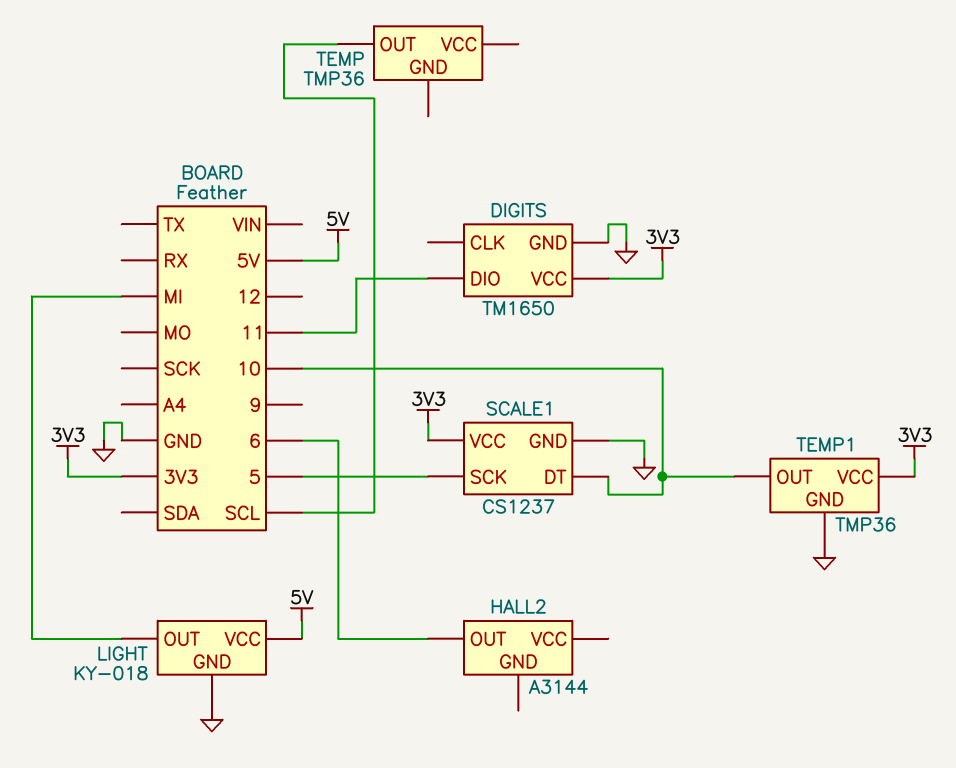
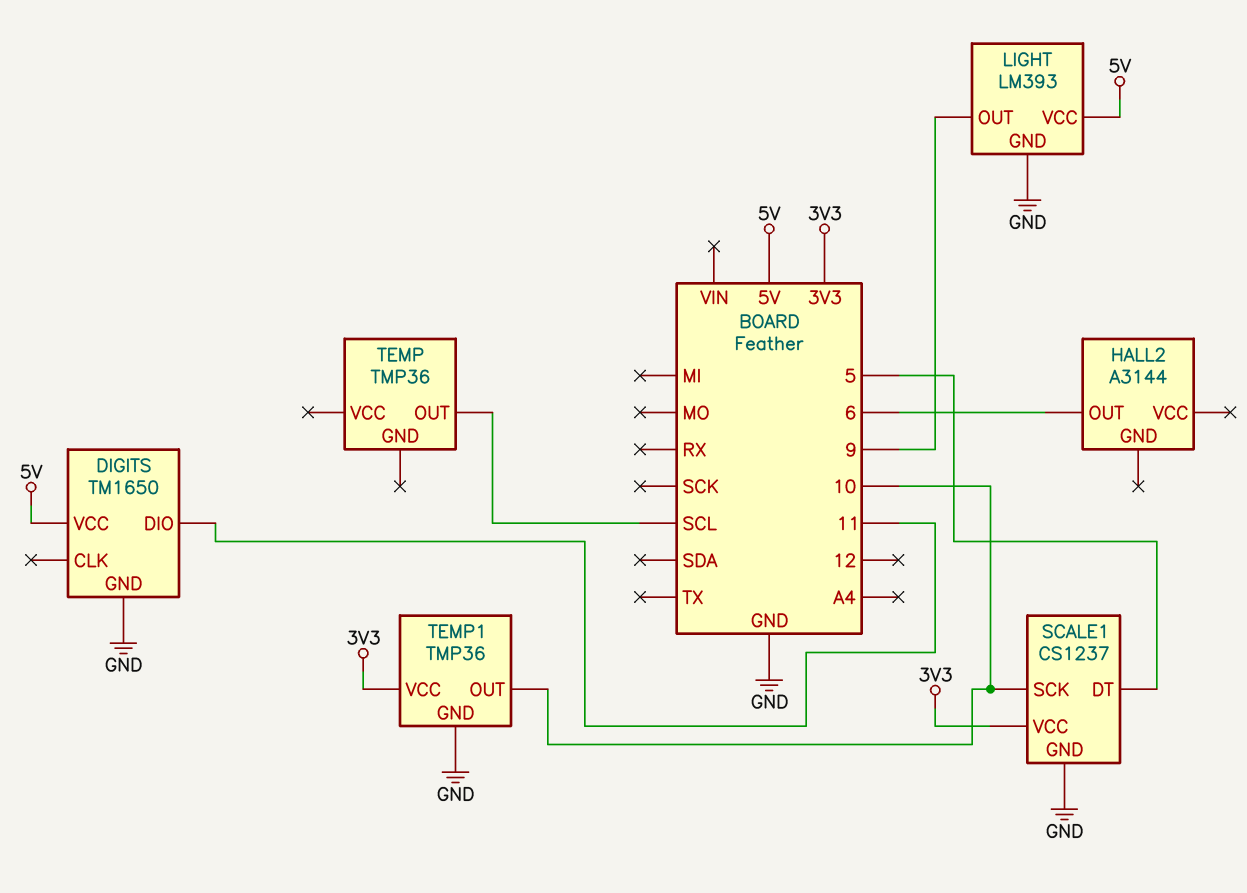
DIGITS pin VCC: 3V3 -> 5V
LIGHT: KY-018 -> LM393
LIGHT pin OUT: MI -> 9
SCALE1 pin DT: 10 -> 5
SCALE1 pin SCK: 5 -> 10

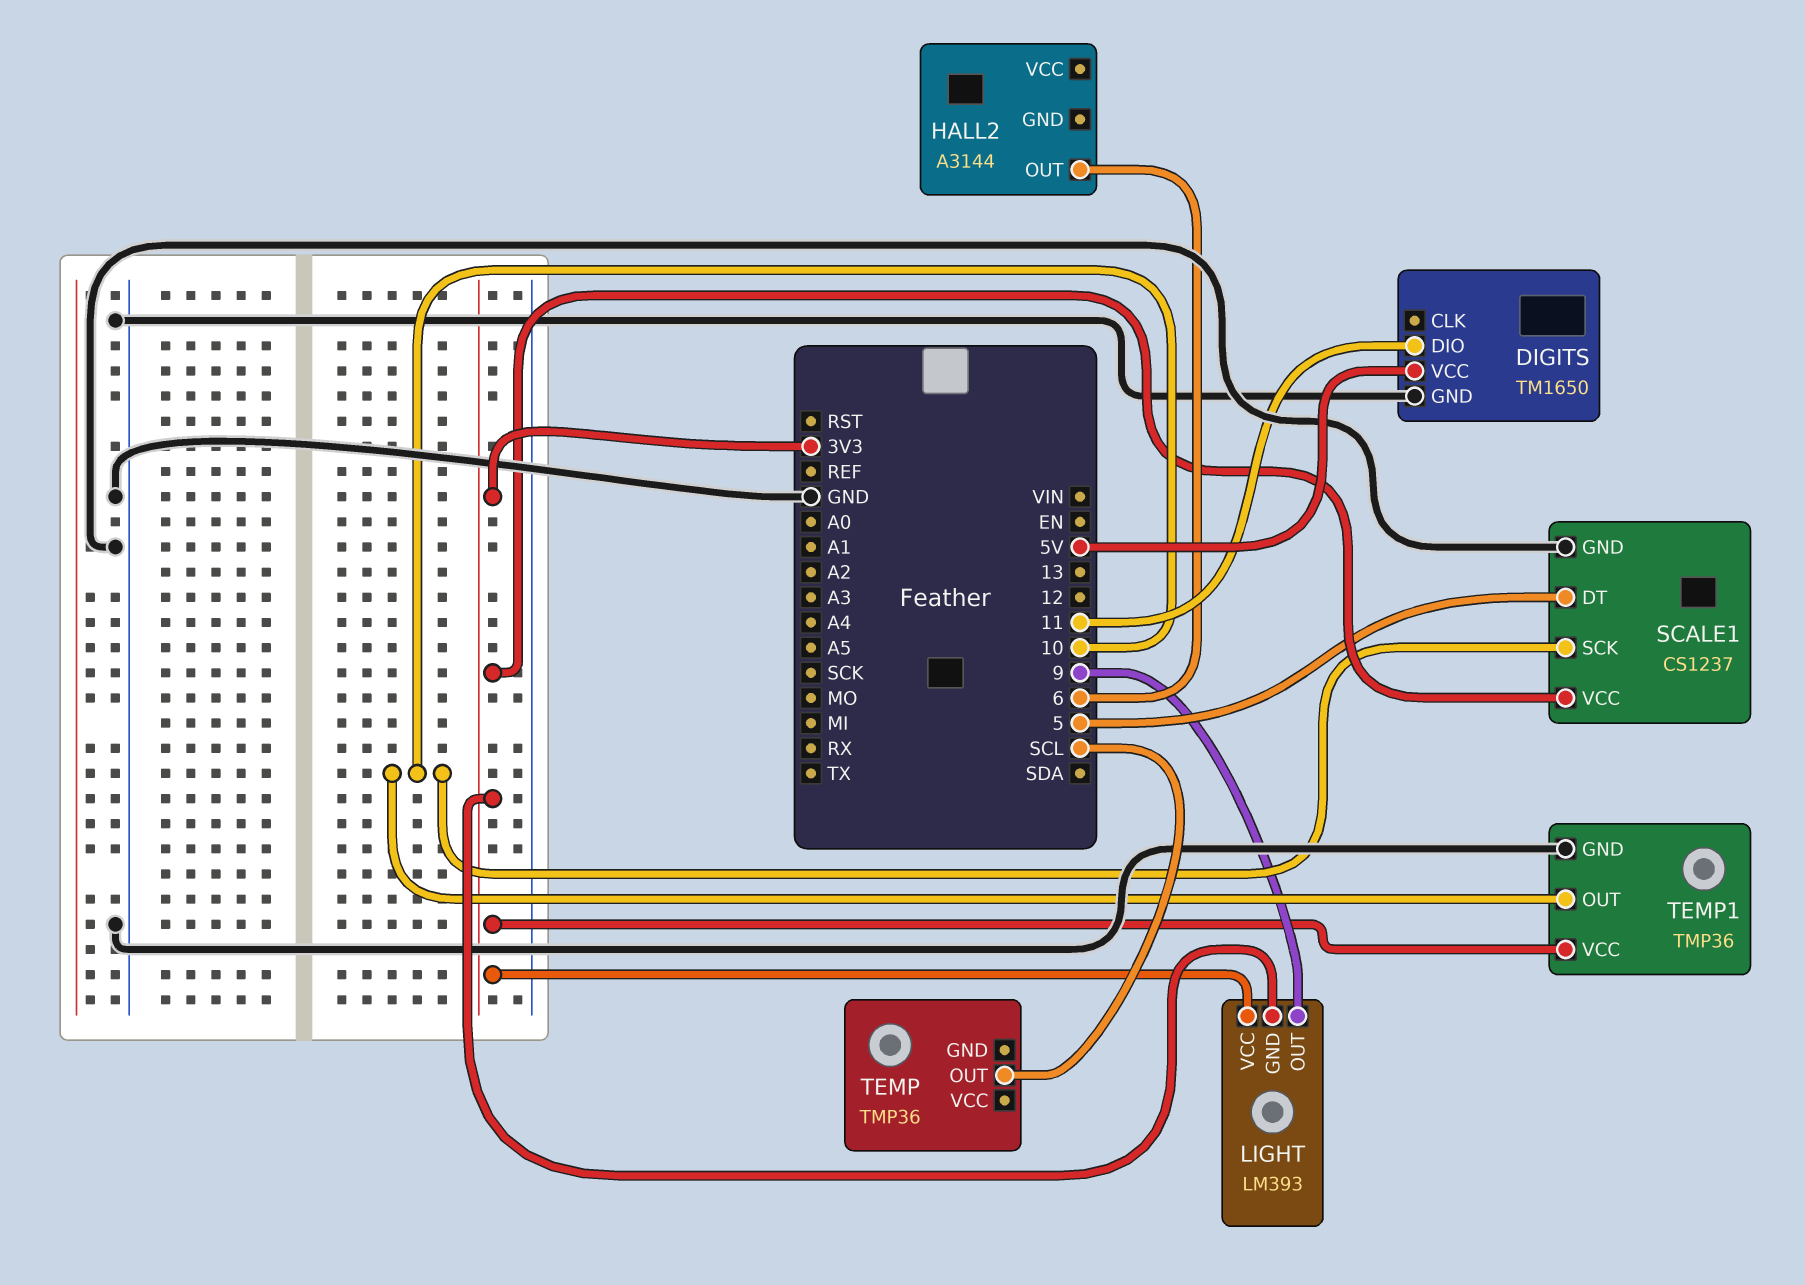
LIGHT pin GND: GND -> 3V3
LIGHT pin VCC: 5V -> 3V3

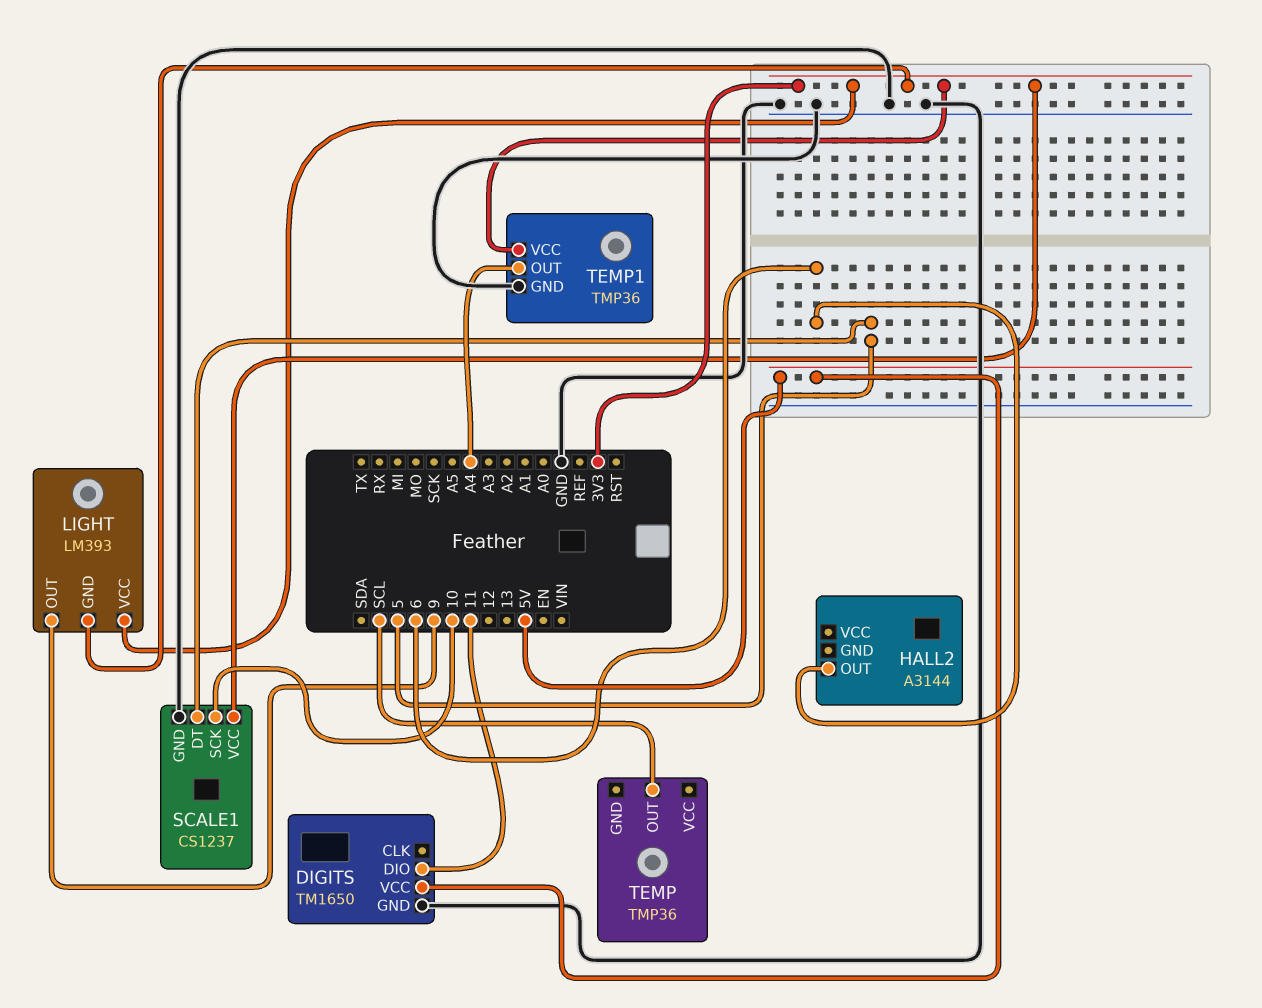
TEMP1 pin OUT: 10 -> A4

